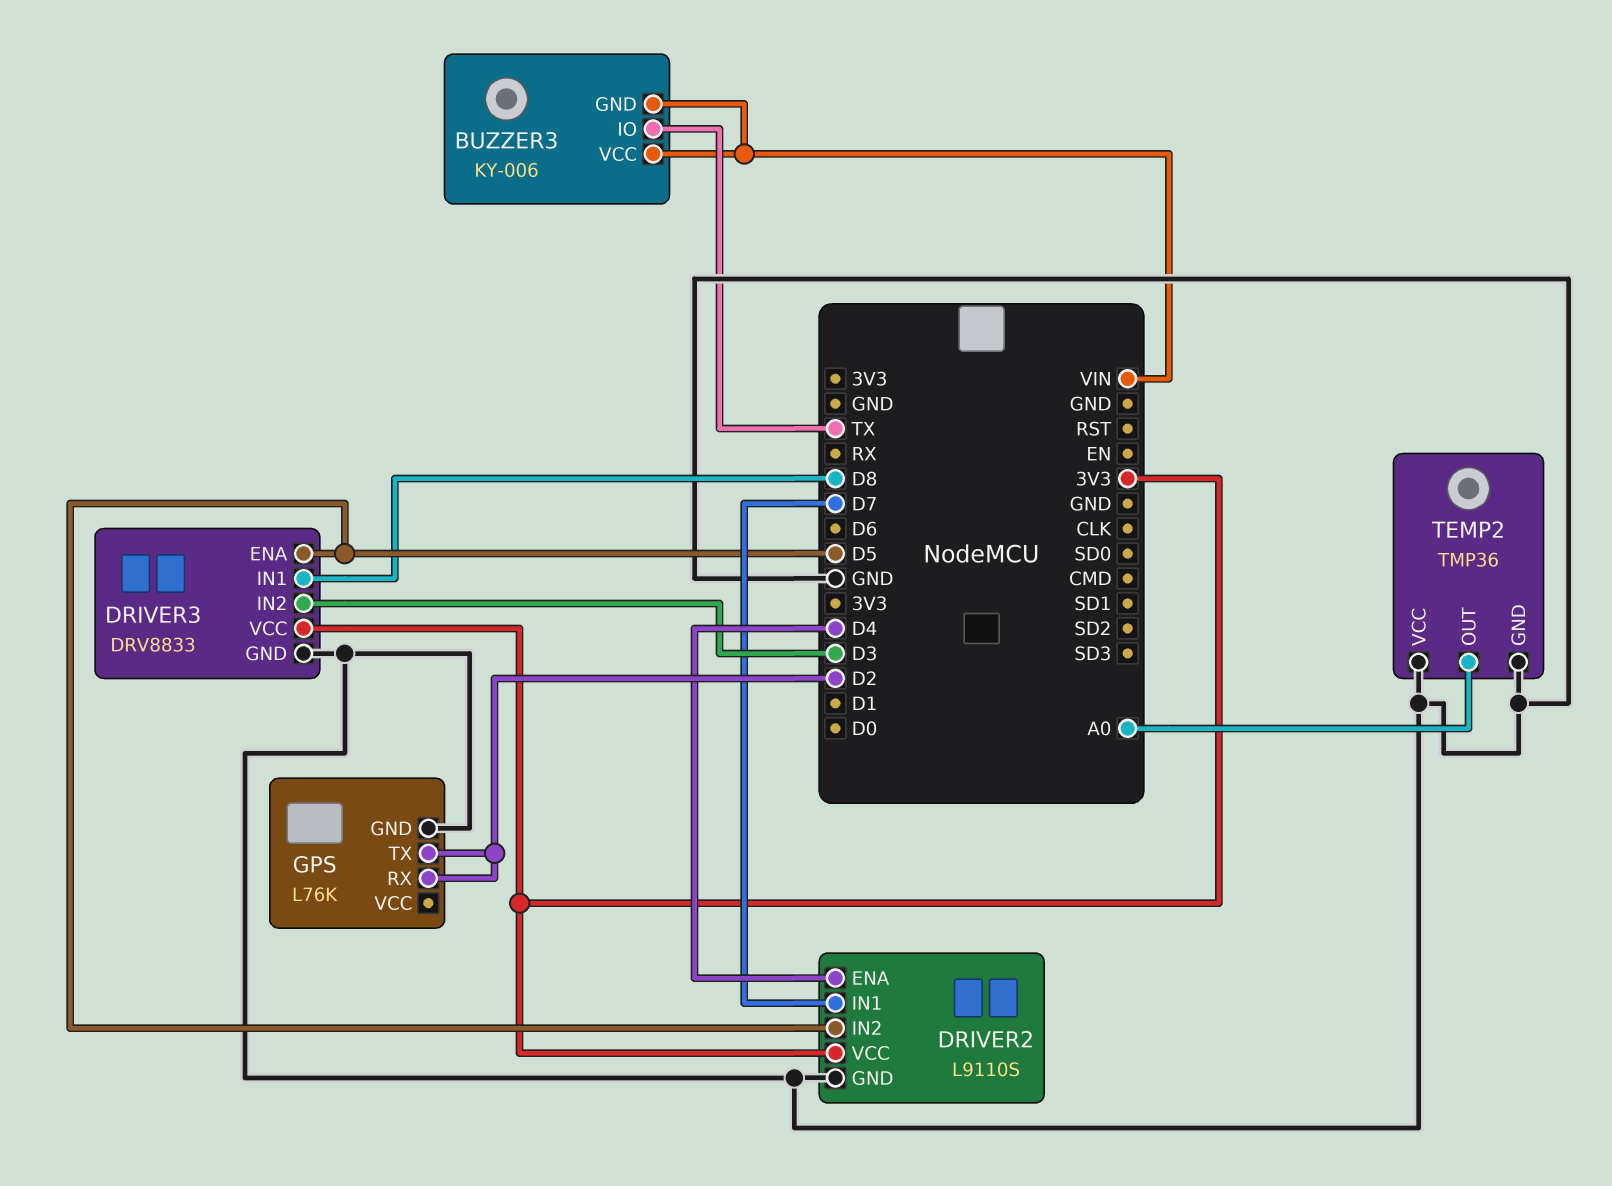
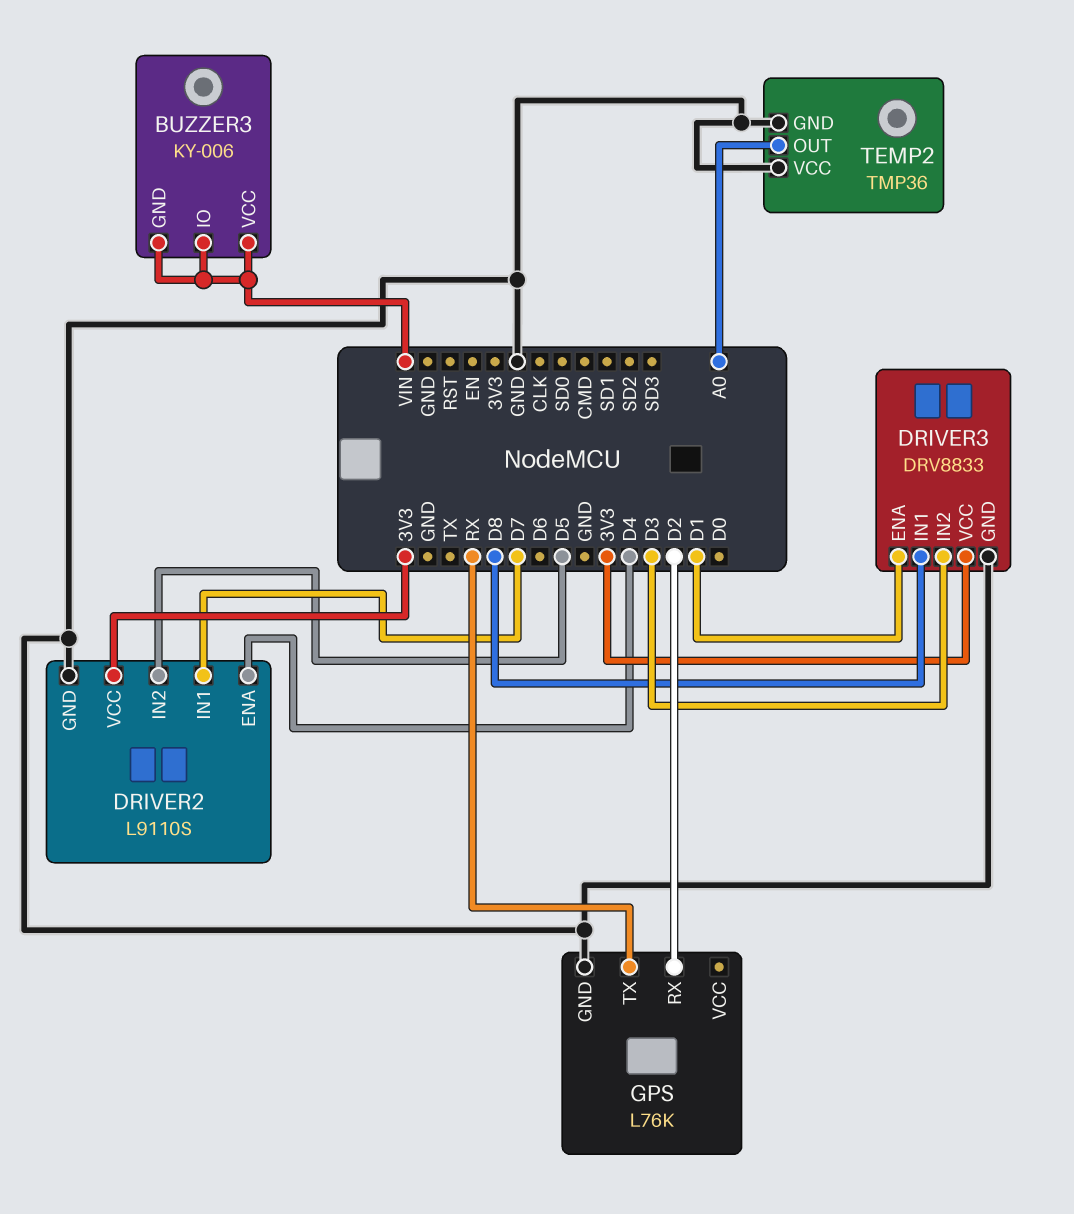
BUZZER3 pin IO: TX -> VIN
DRIVER3 pin ENA: D5 -> D1
GPS pin TX: D2 -> RX

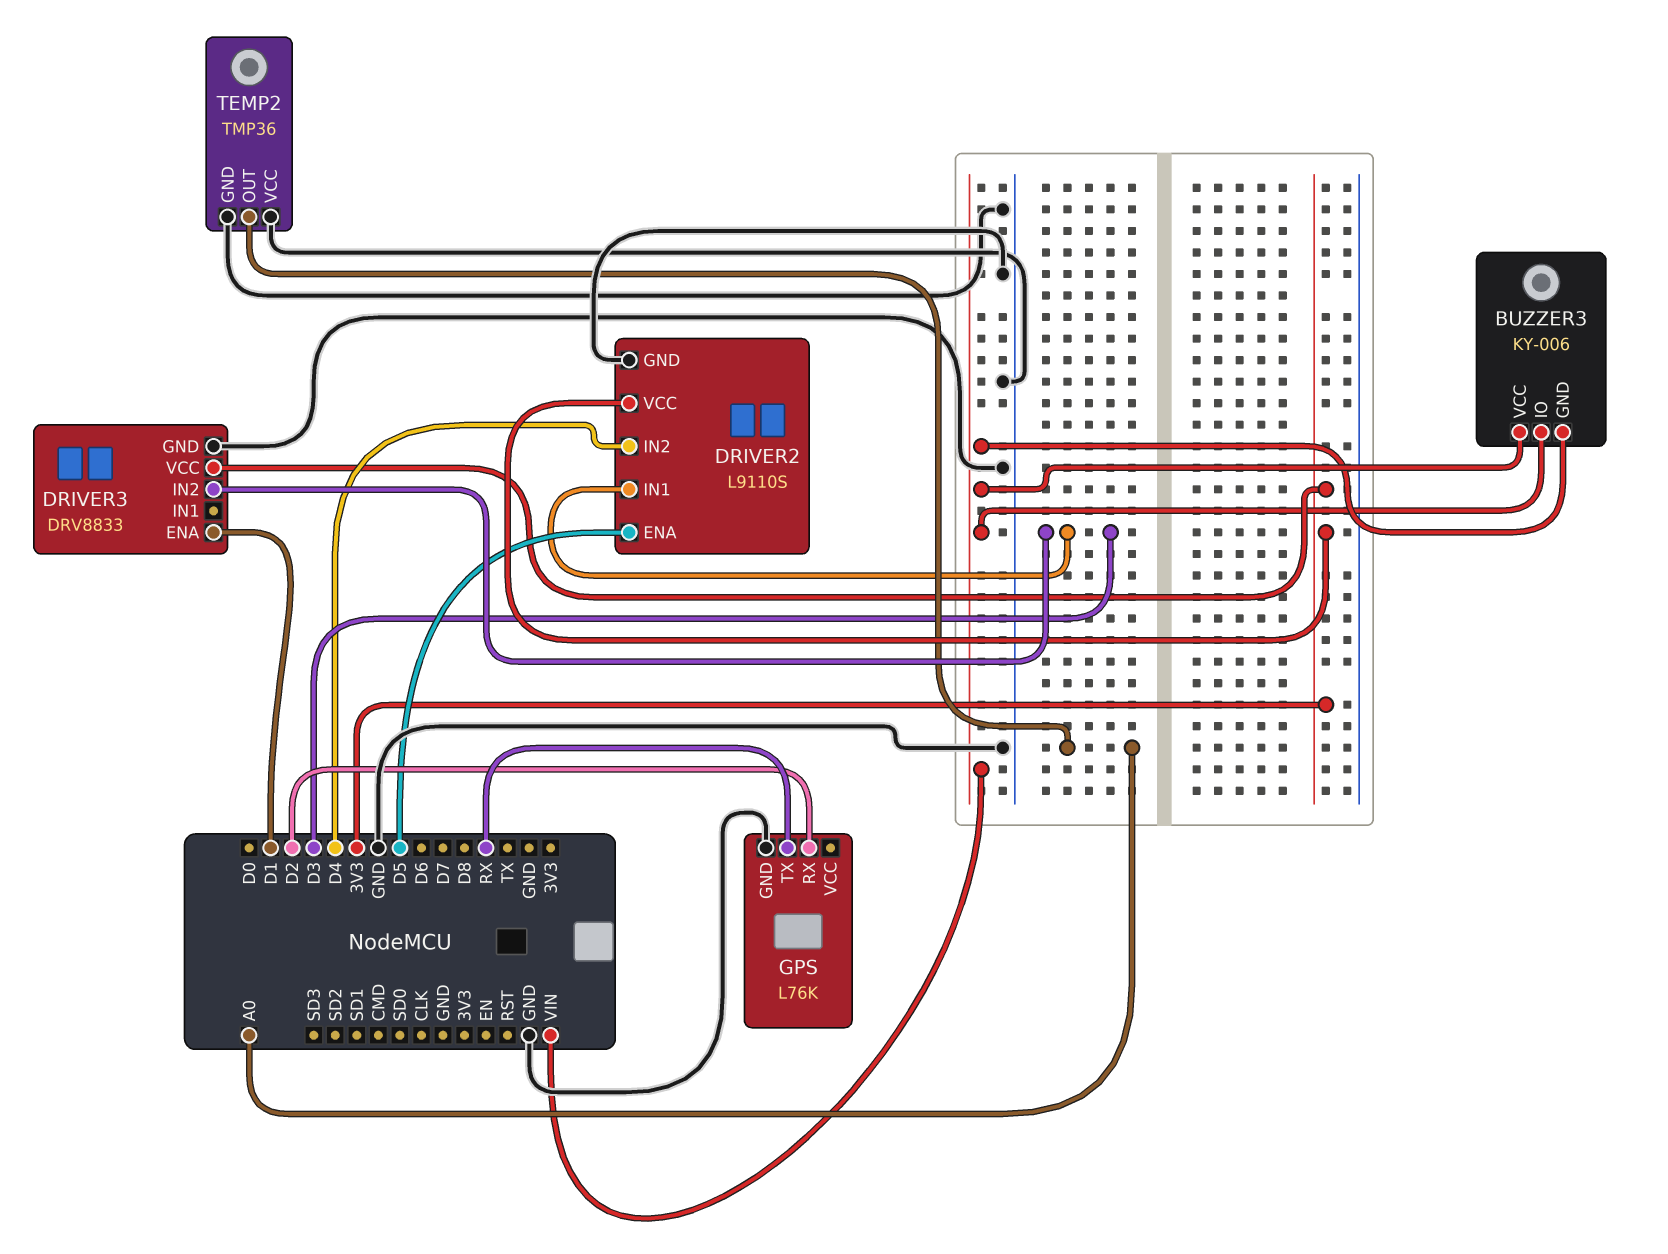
DRIVER2 pin ENA: D4 -> D5
DRIVER2 pin IN1: D7 -> D3
DRIVER2 pin IN2: D5 -> D4
DRIVER3 pin IN1: D8 -> none

